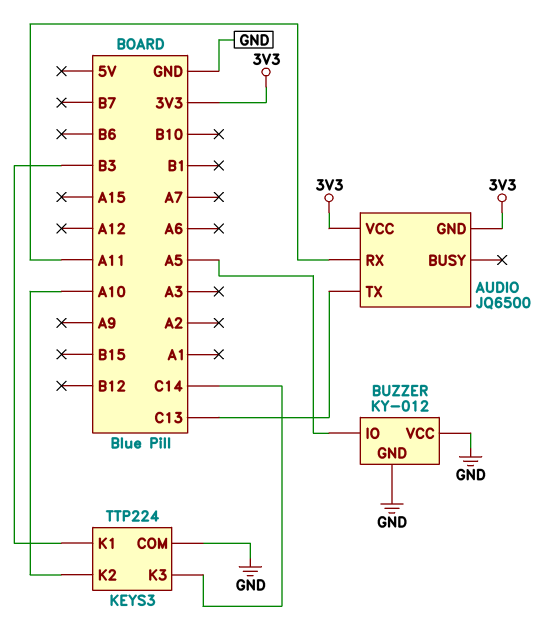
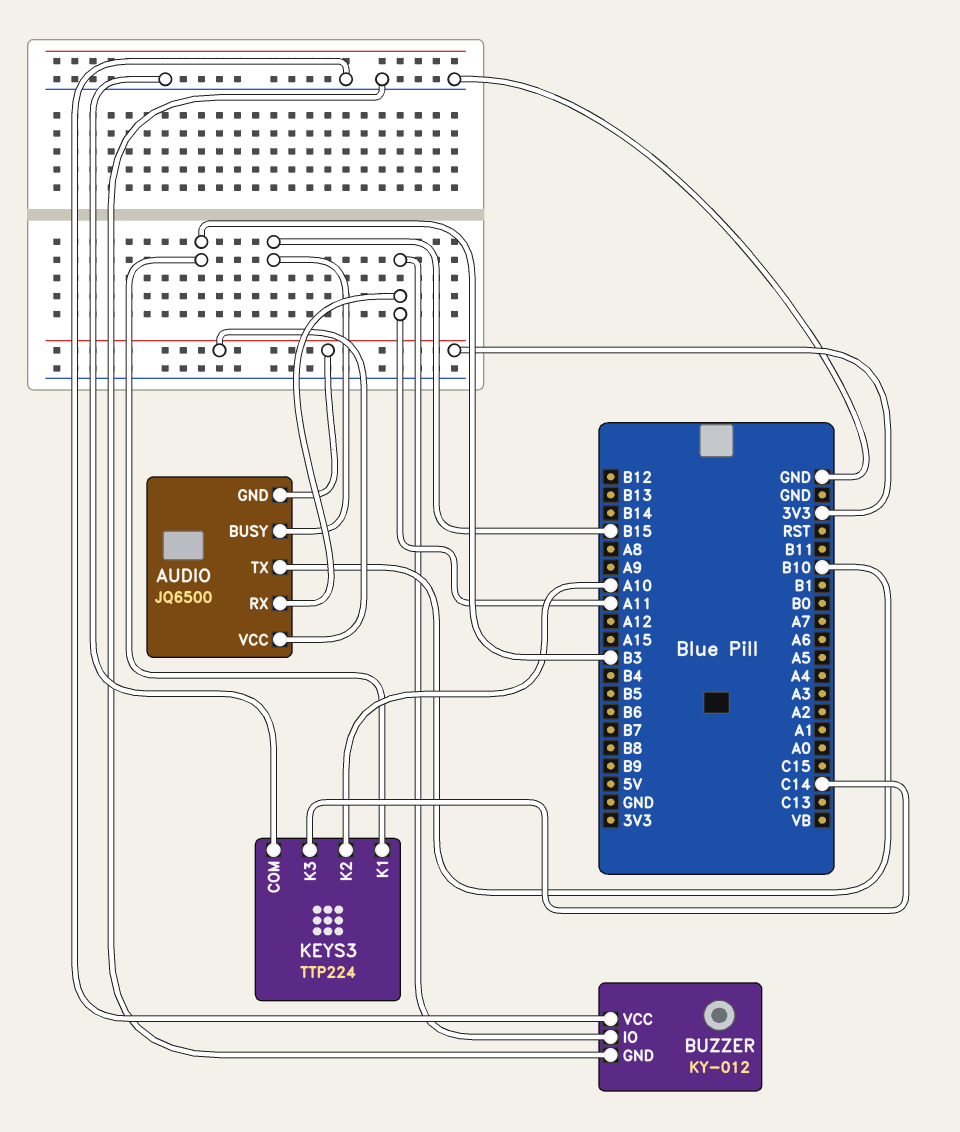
AUDIO pin BUSY: none -> B15
AUDIO pin TX: C13 -> B10
BUZZER pin IO: A5 -> A11

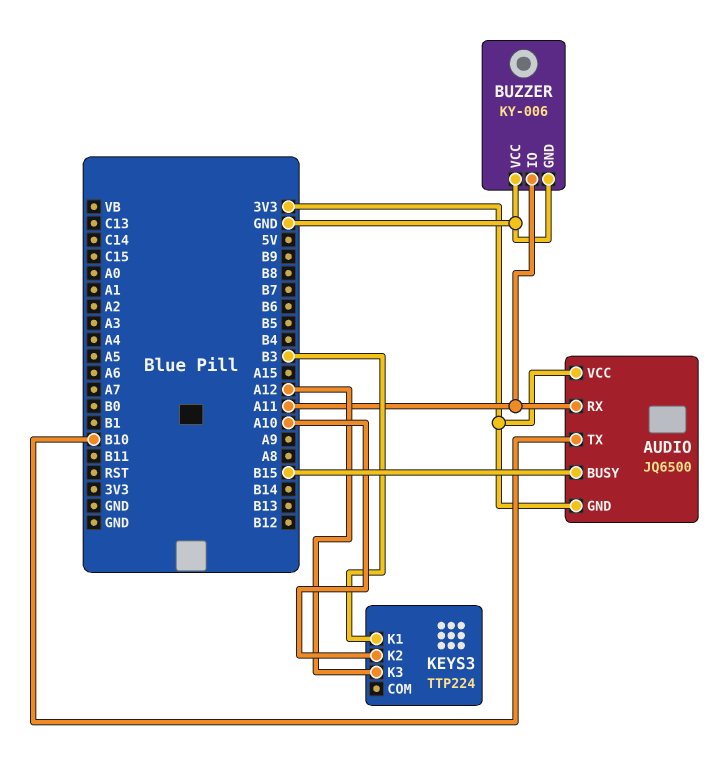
BUZZER: KY-012 -> KY-006
KEYS3 pin COM: GND -> none
KEYS3 pin K3: C14 -> A12

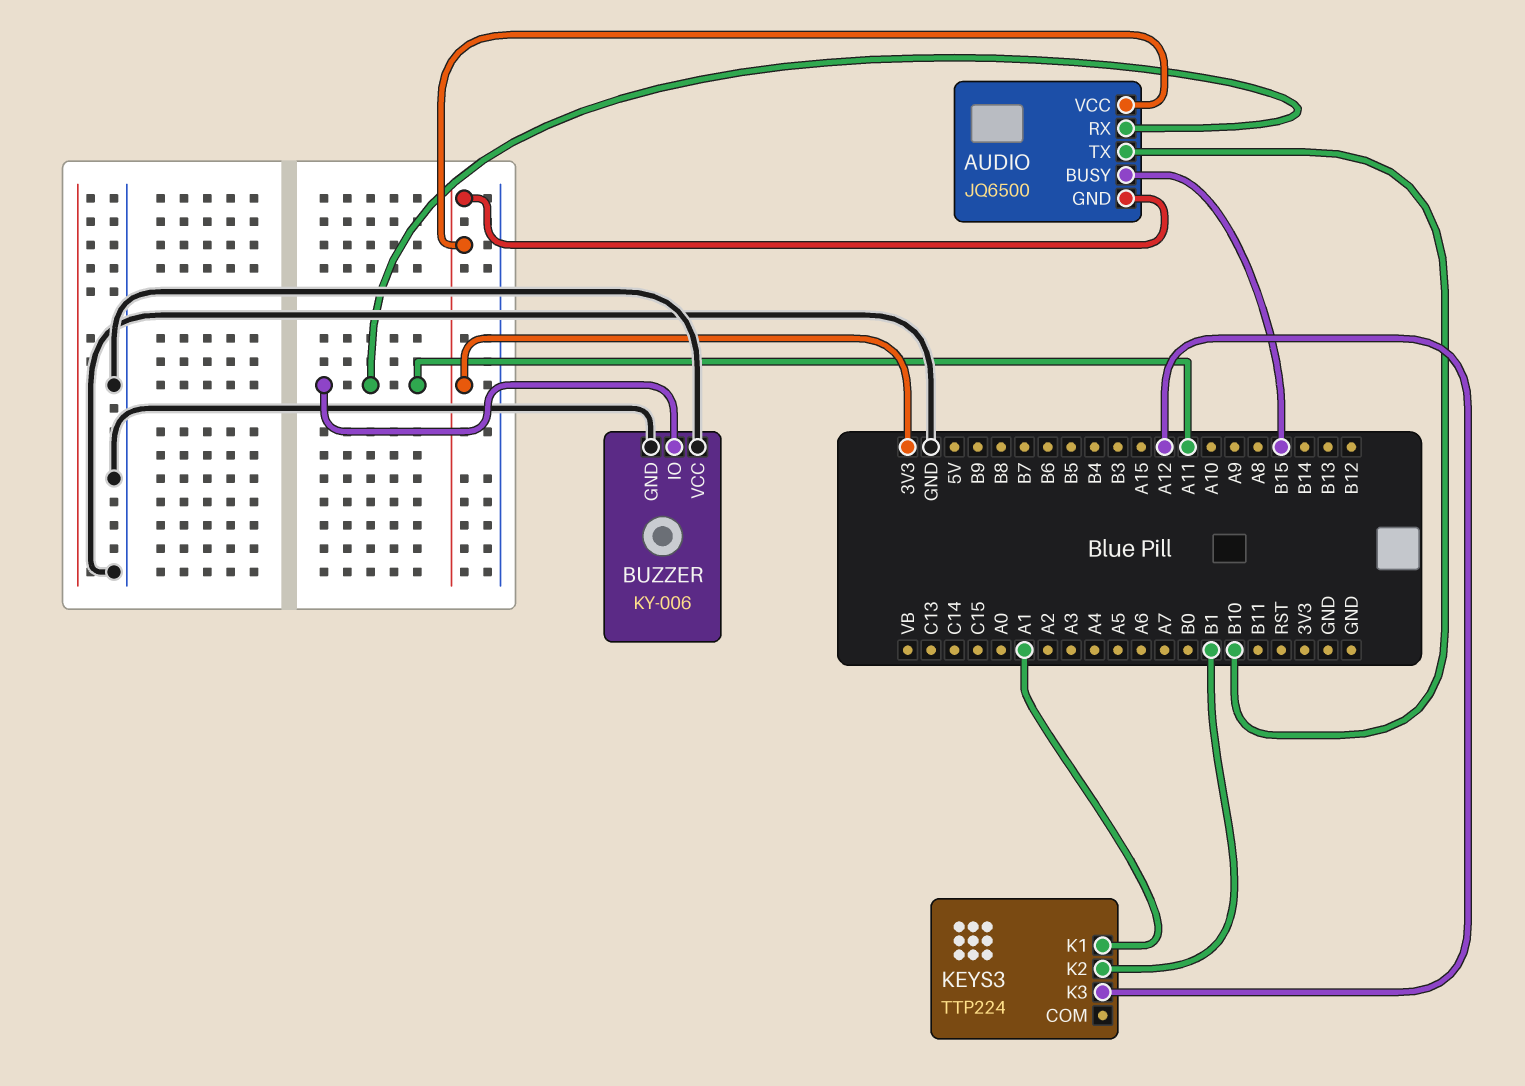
KEYS3 pin K1: B3 -> A1
KEYS3 pin K2: A10 -> B1

